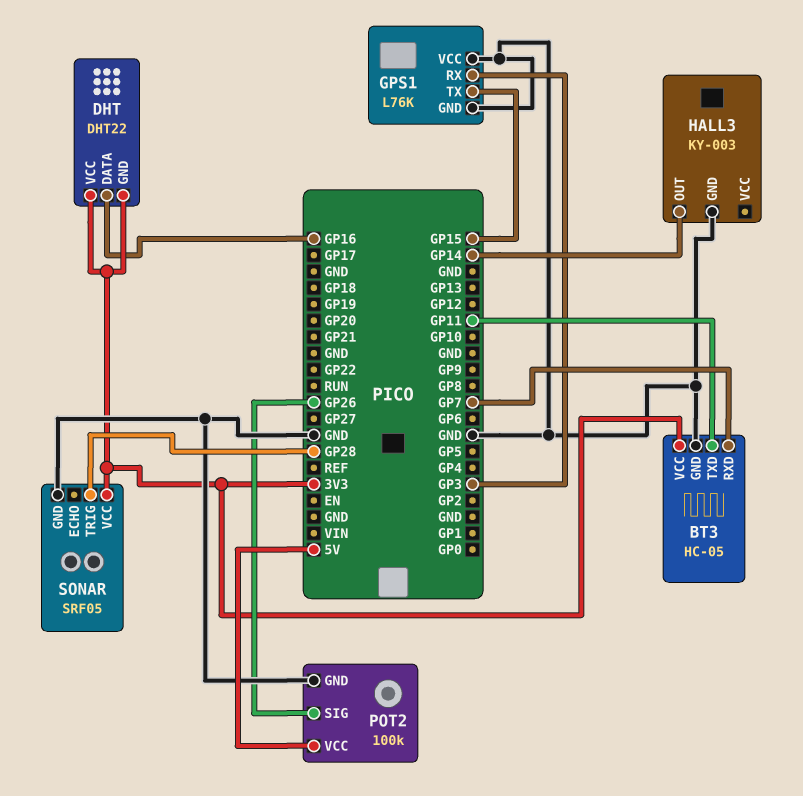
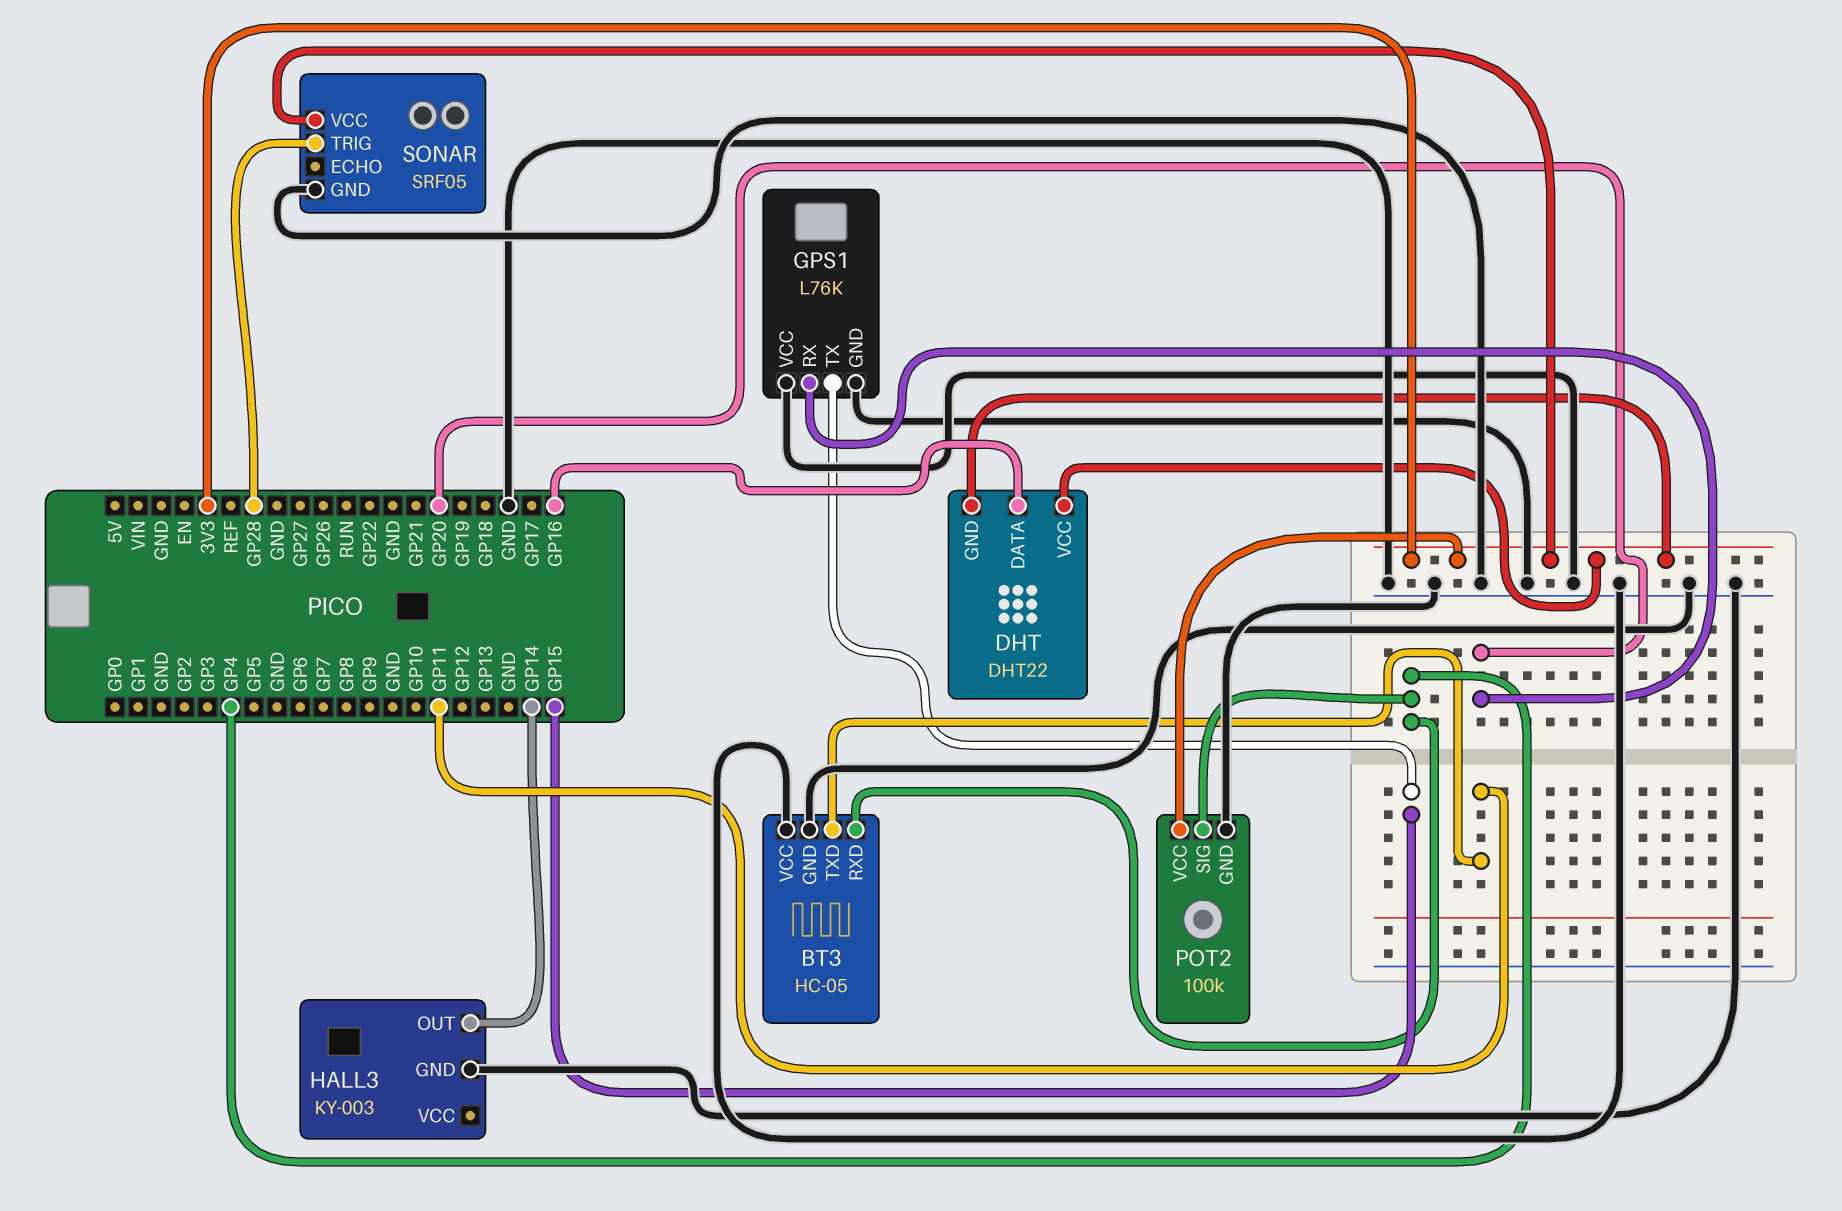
BT3 pin RXD: GP7 -> GP4
BT3 pin VCC: 3V3 -> GND
GPS1 pin RX: GP3 -> GP20
POT2 pin SIG: GP26 -> GP4
POT2 pin VCC: 5V -> 3V3

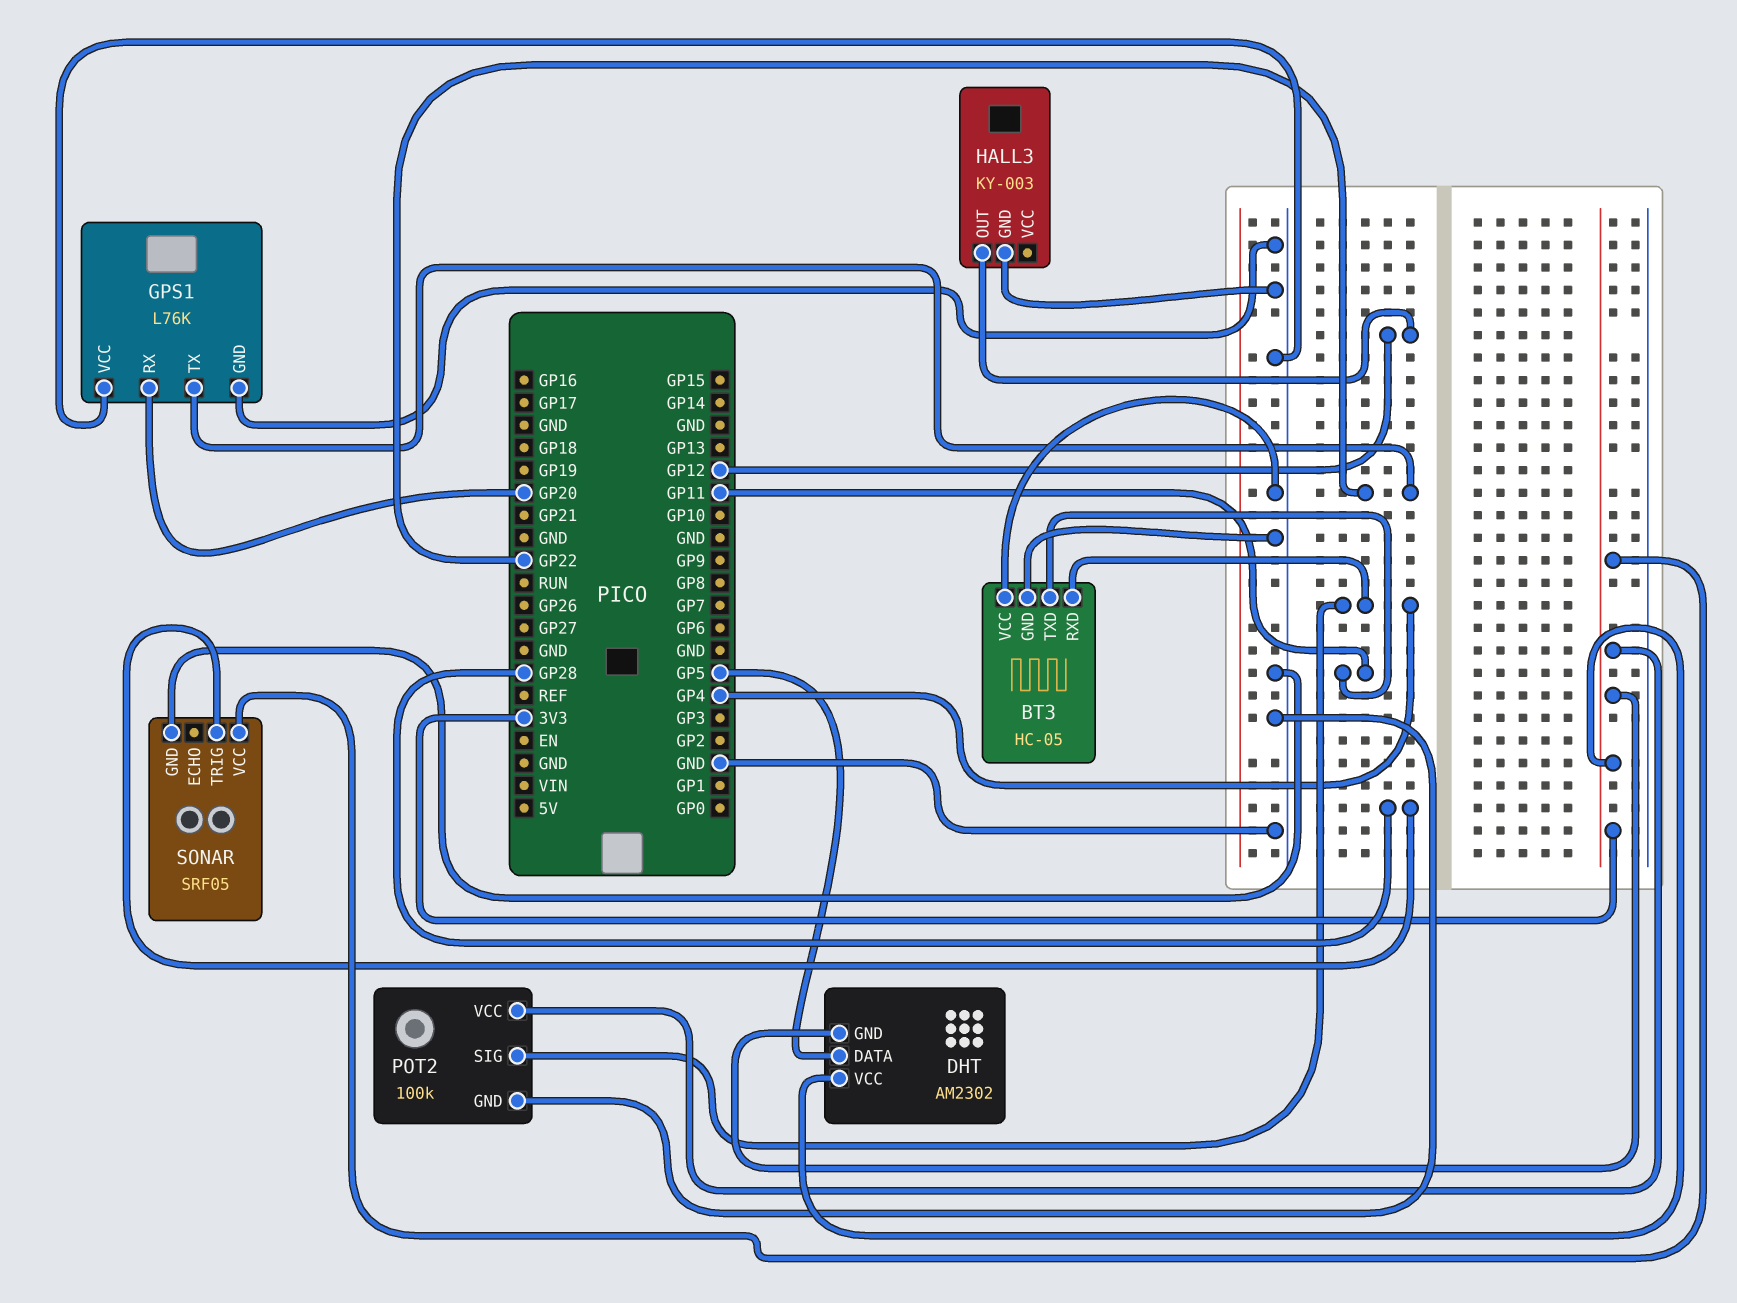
DHT: DHT22 -> AM2302
DHT pin DATA: GP16 -> GP5
GPS1 pin TX: GP15 -> GP22
HALL3 pin OUT: GP14 -> GP12

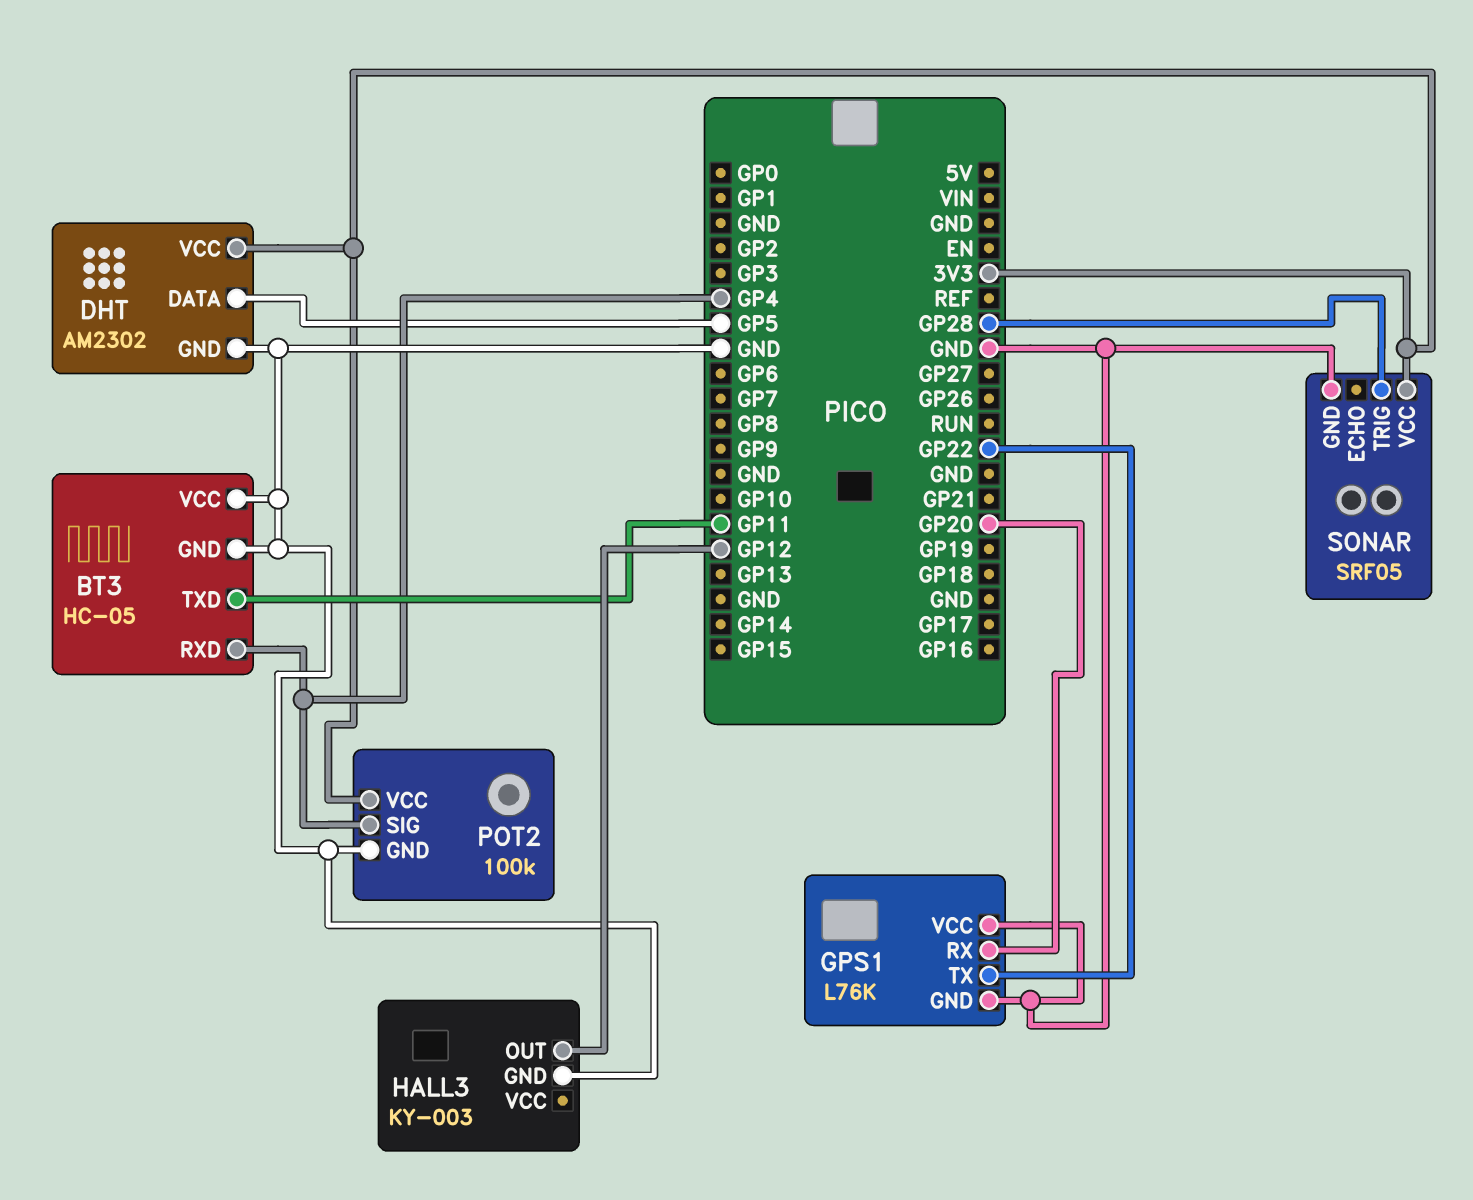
DHT pin GND: 3V3 -> GND

